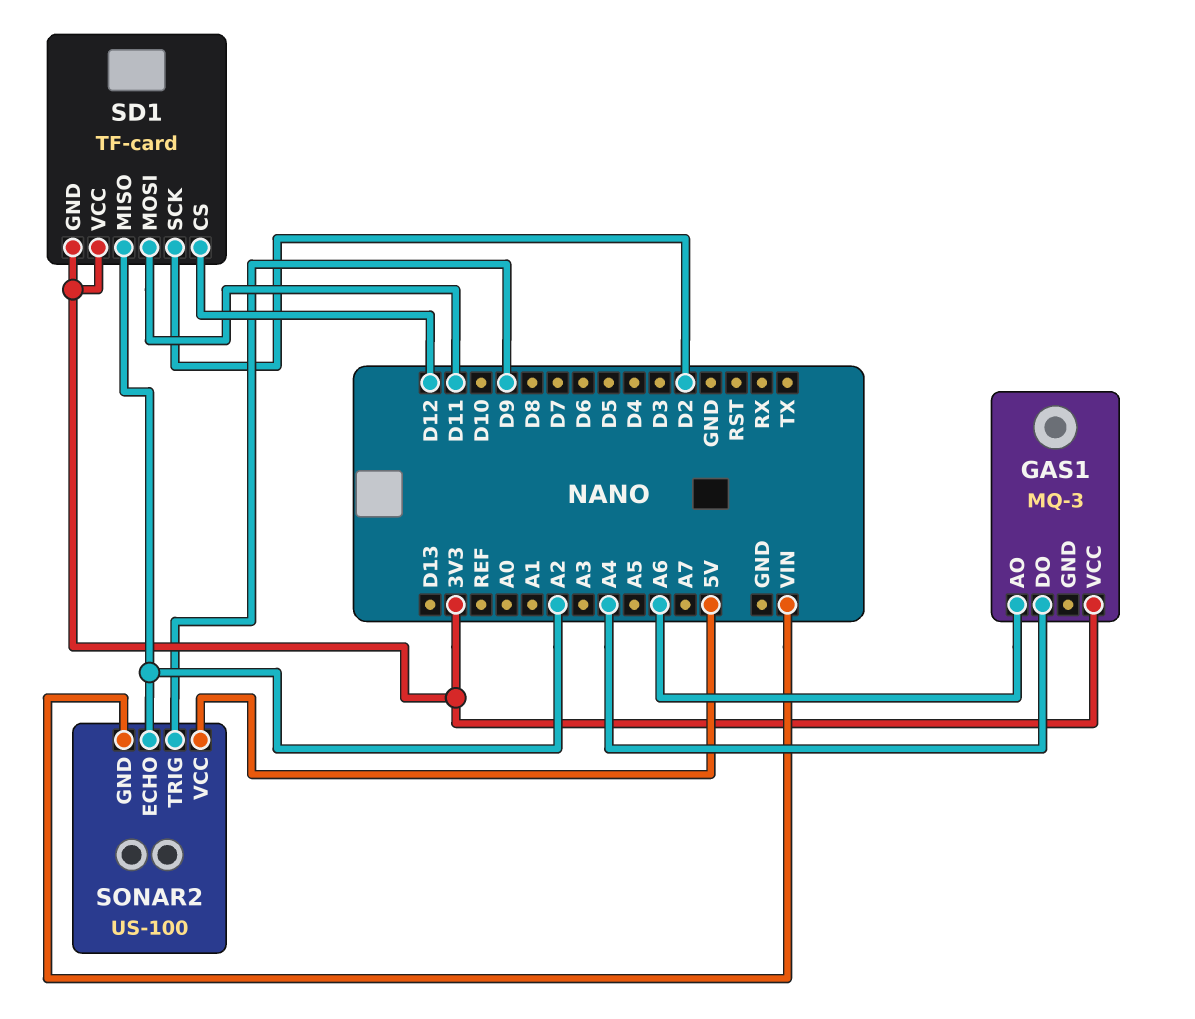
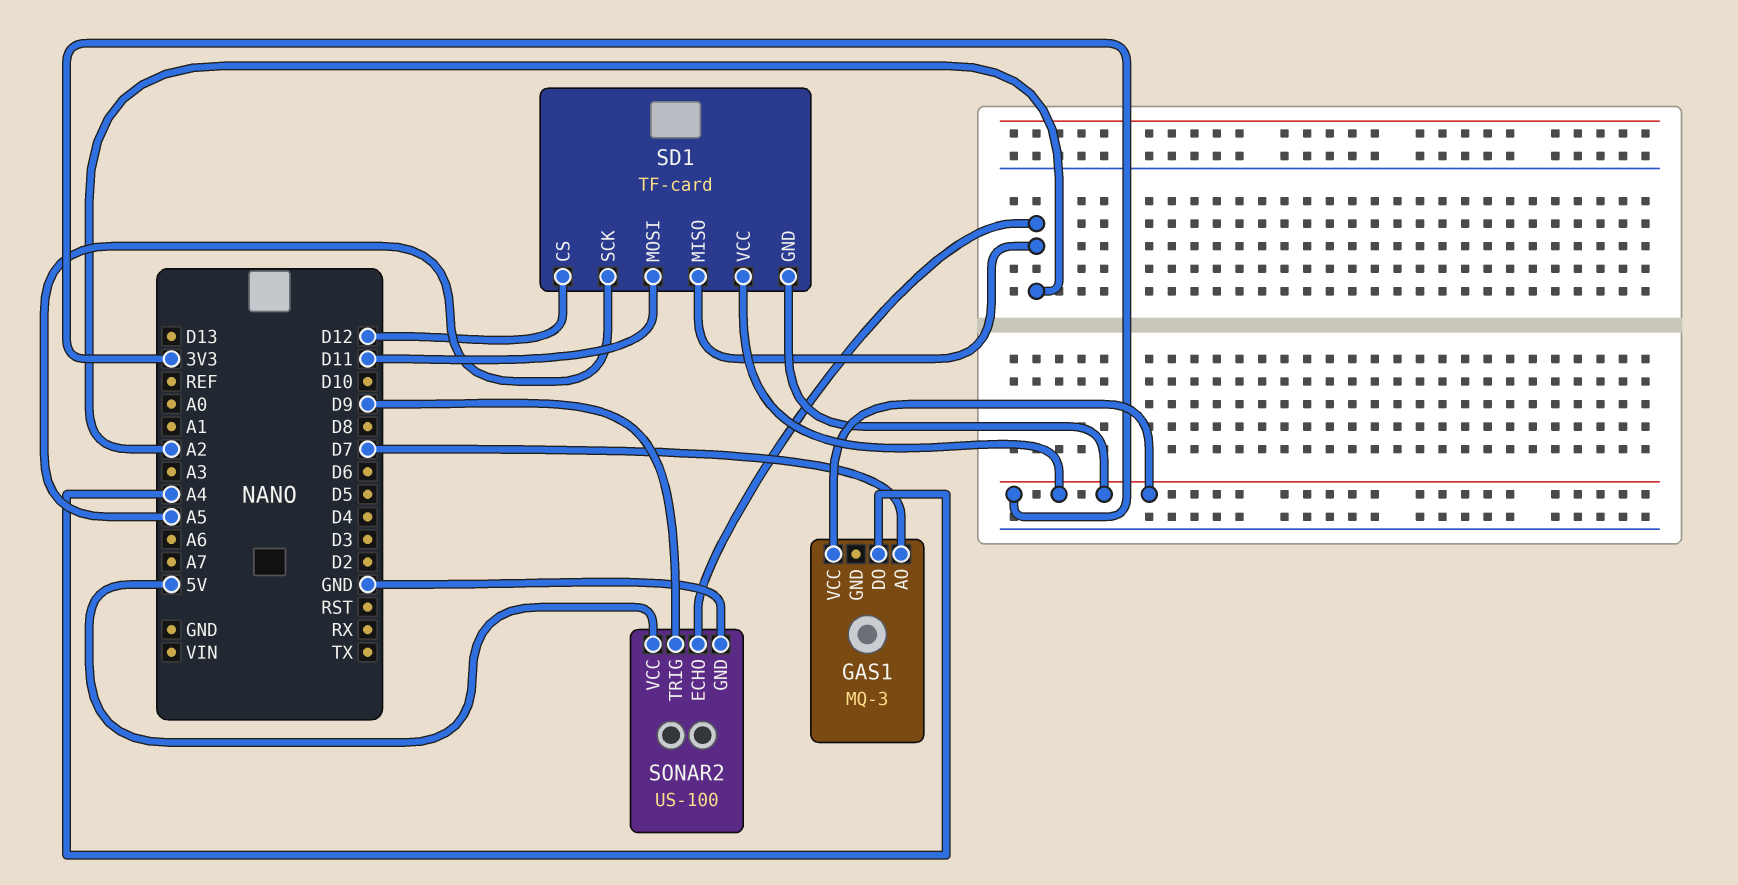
GAS1 pin AO: A6 -> D7
SD1 pin SCK: D2 -> A5
SONAR2 pin GND: VIN -> GND

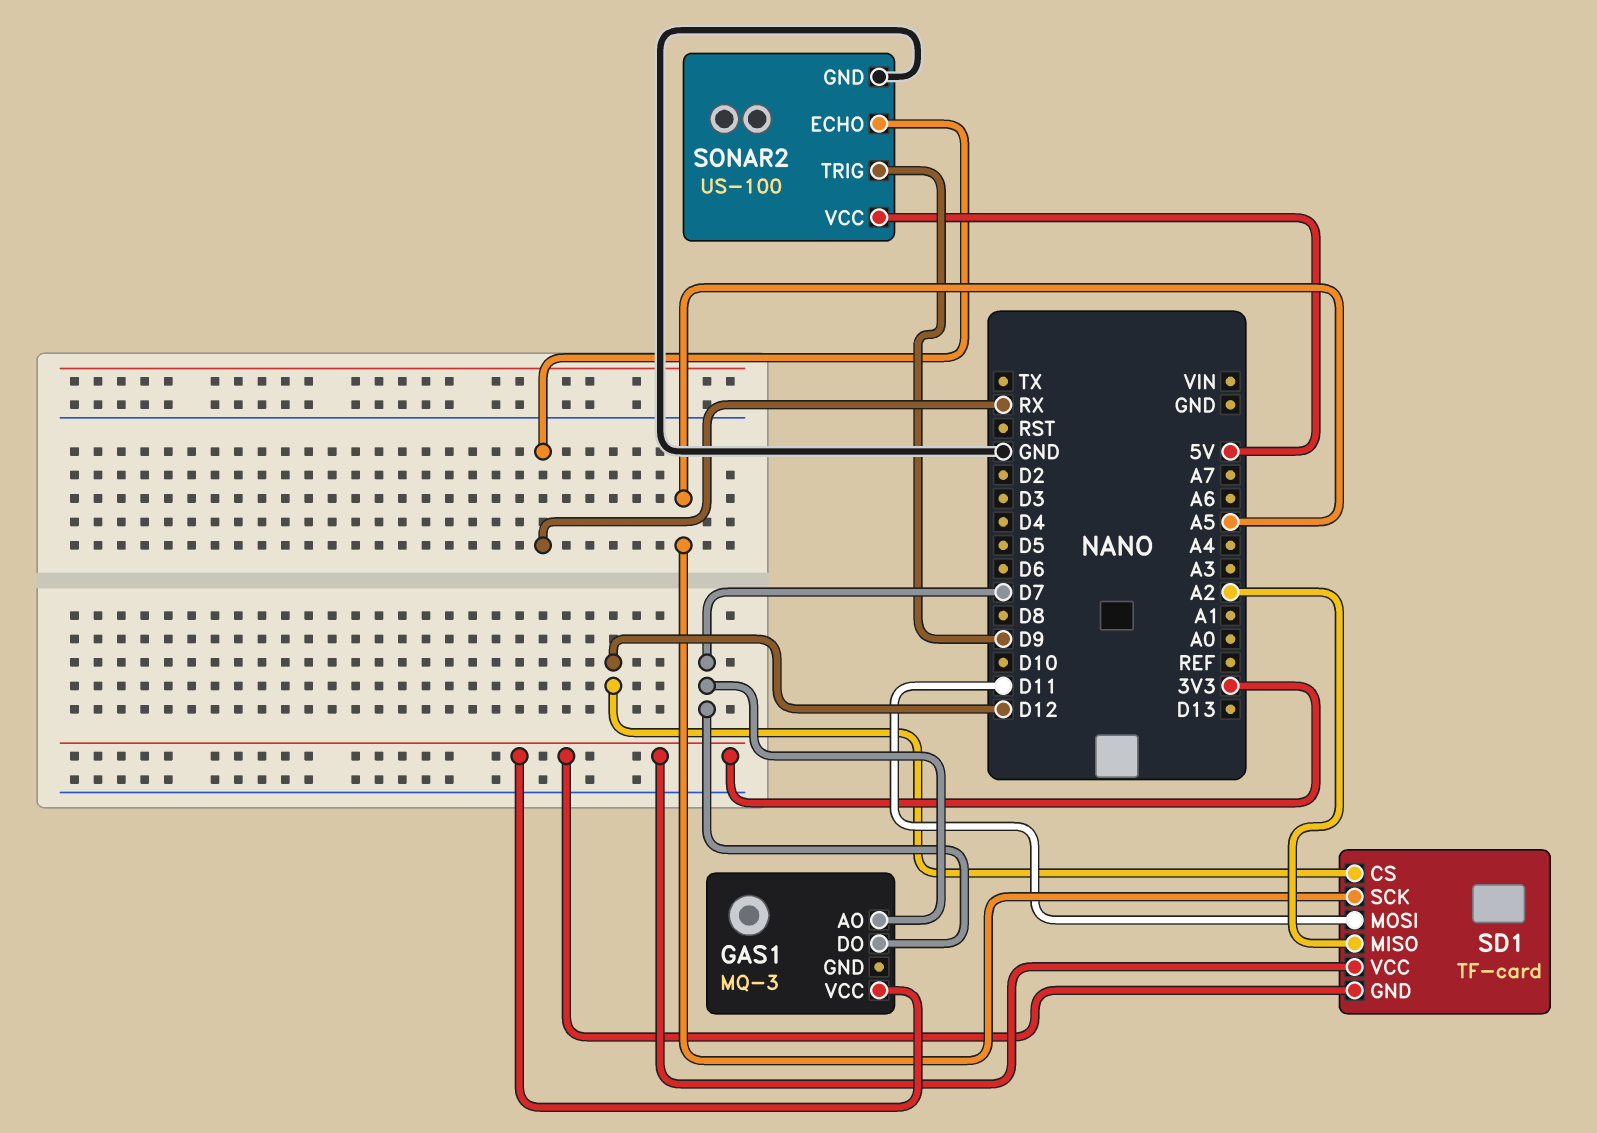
GAS1 pin DO: A4 -> D7
SONAR2 pin ECHO: A2 -> RX

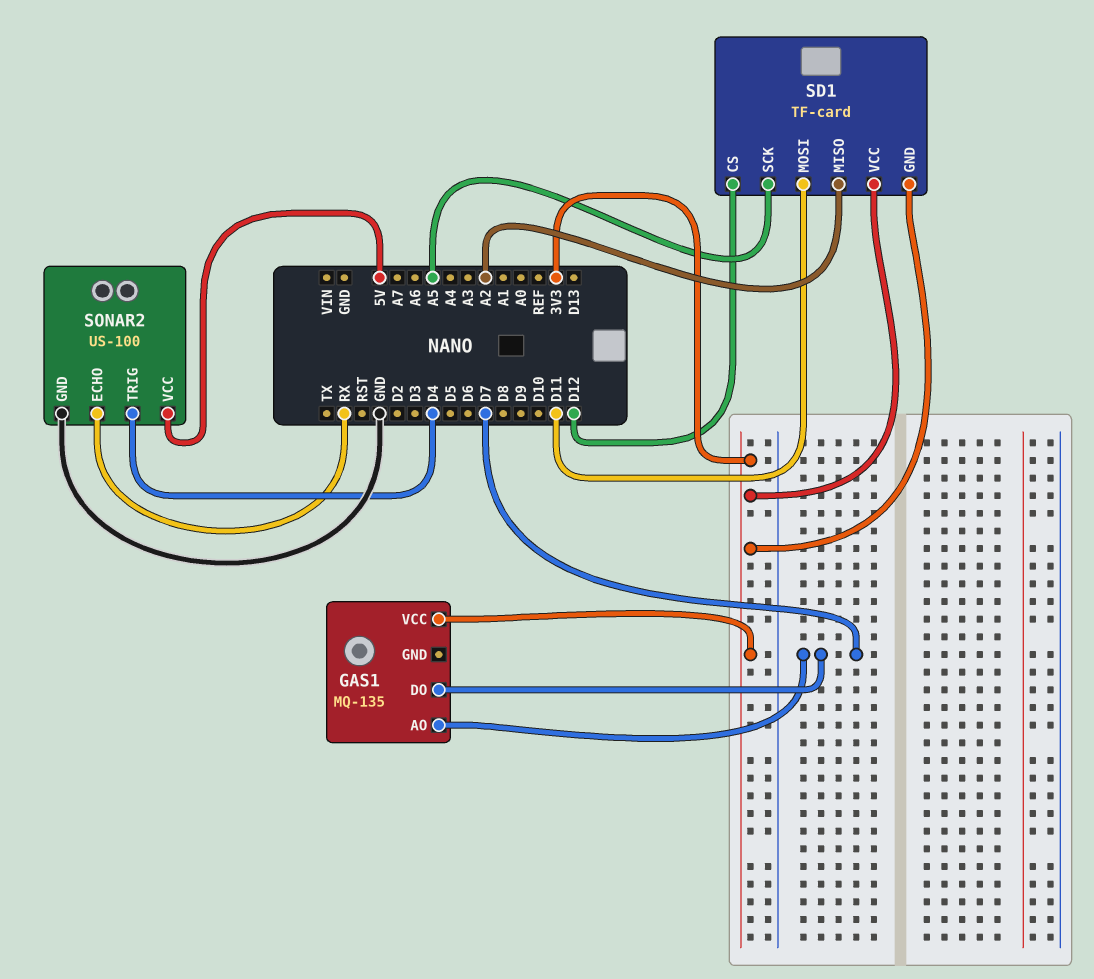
GAS1: MQ-3 -> MQ-135
SONAR2 pin TRIG: D9 -> D4

